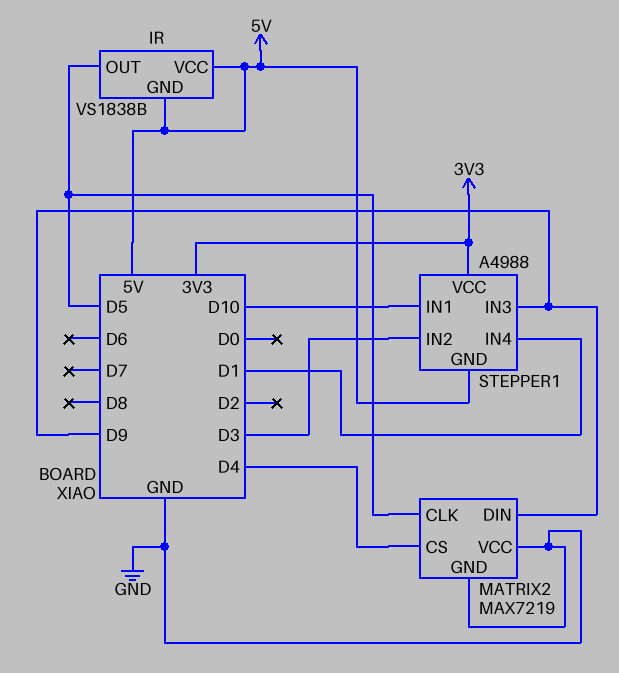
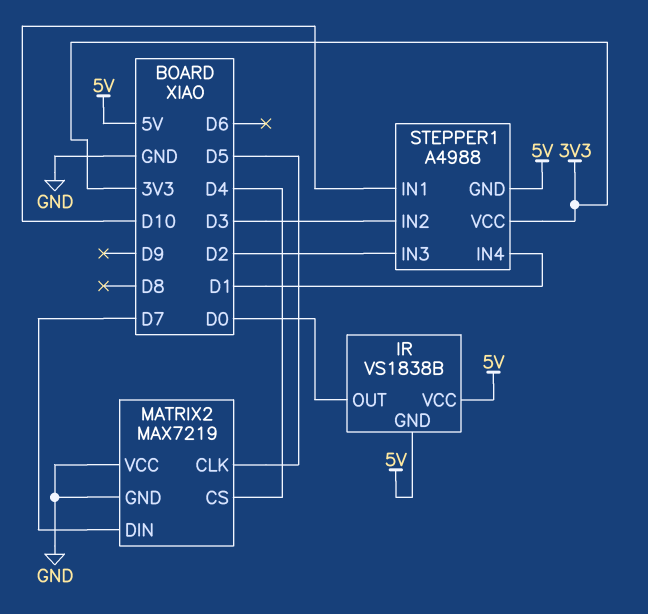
IR pin OUT: D5 -> D0
MATRIX2 pin DIN: D9 -> D7
STEPPER1 pin IN3: D9 -> D2

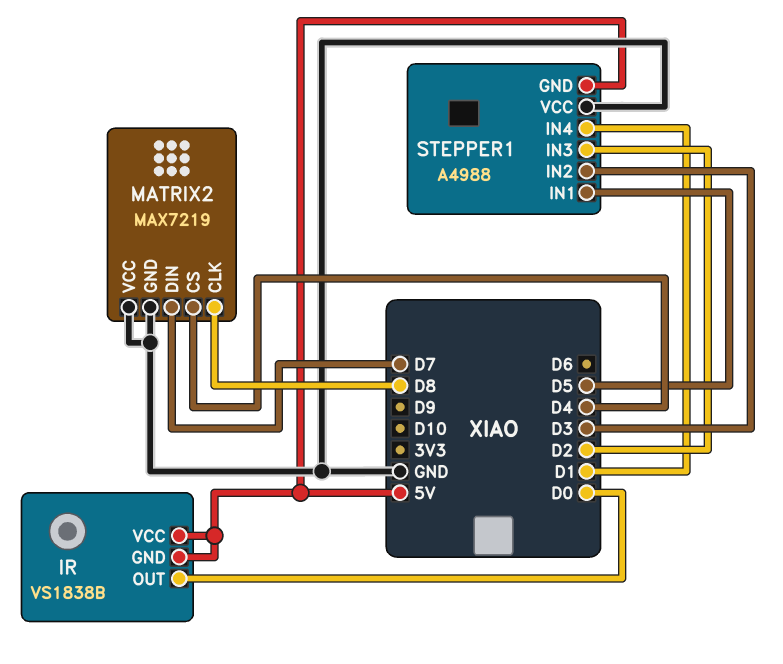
MATRIX2 pin CLK: D5 -> D8
STEPPER1 pin IN1: D10 -> D5
STEPPER1 pin VCC: 3V3 -> GND

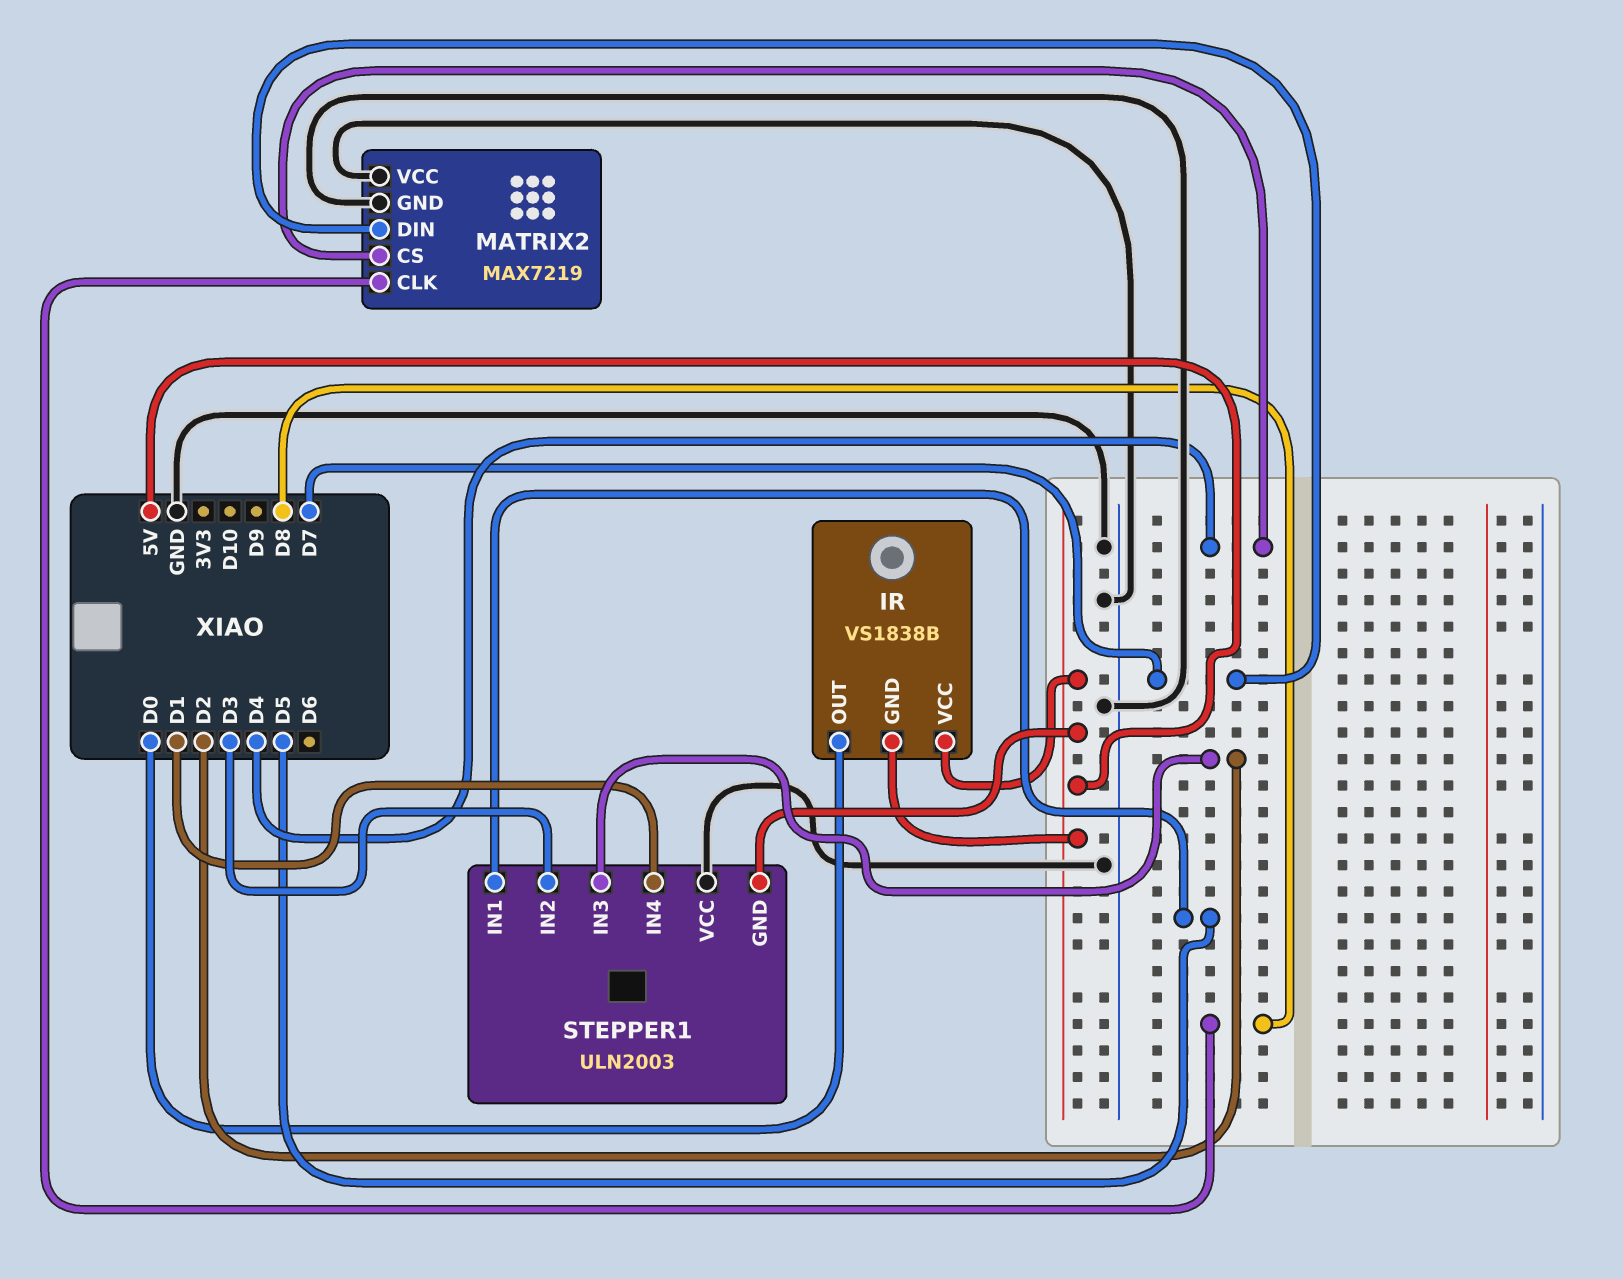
STEPPER1: A4988 -> ULN2003

